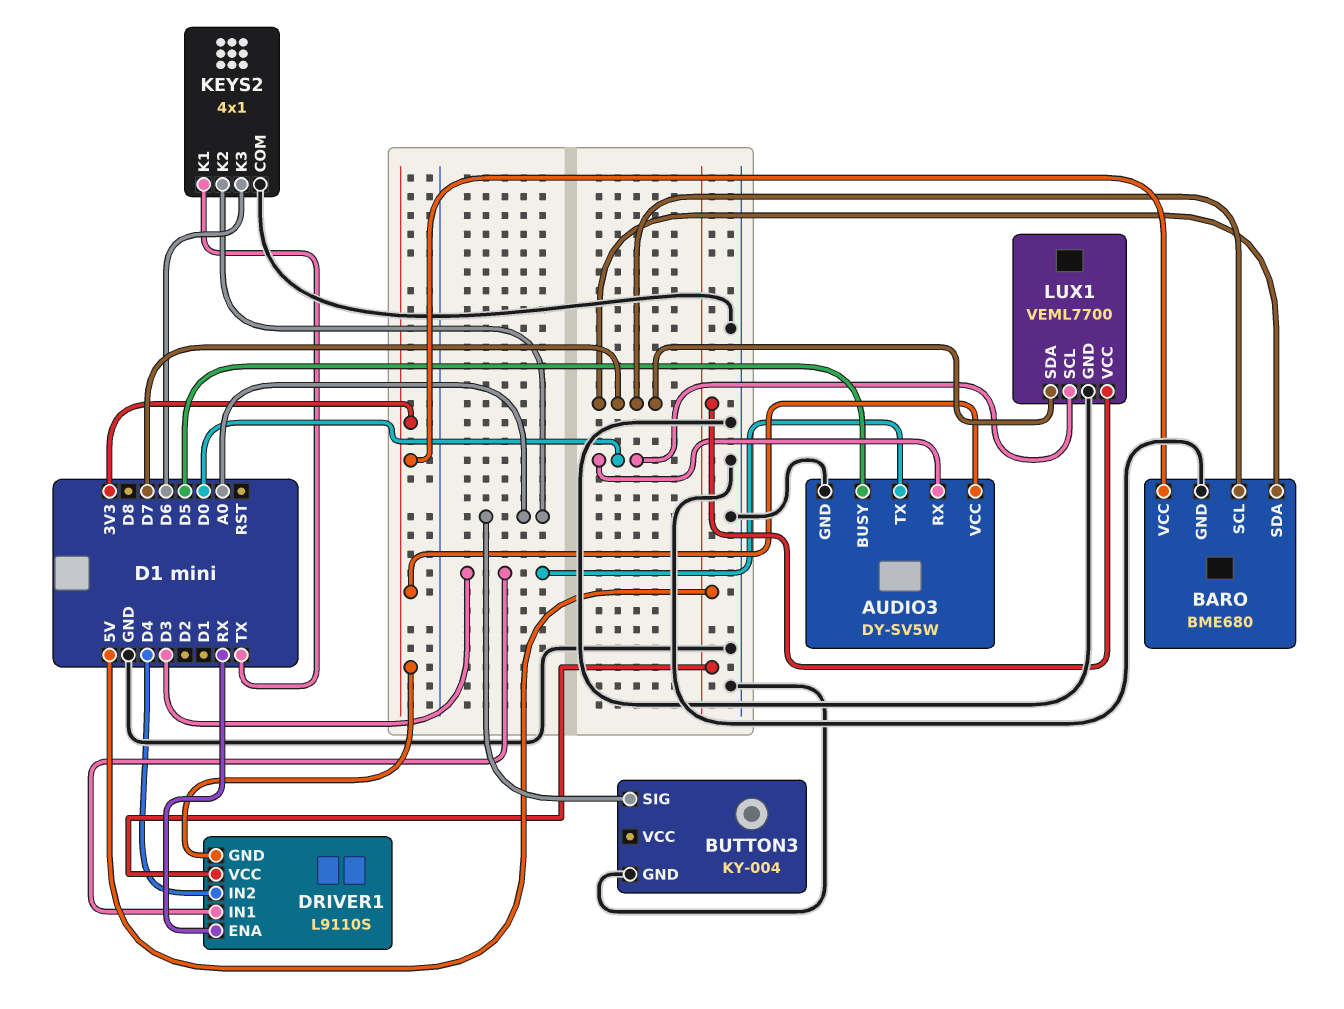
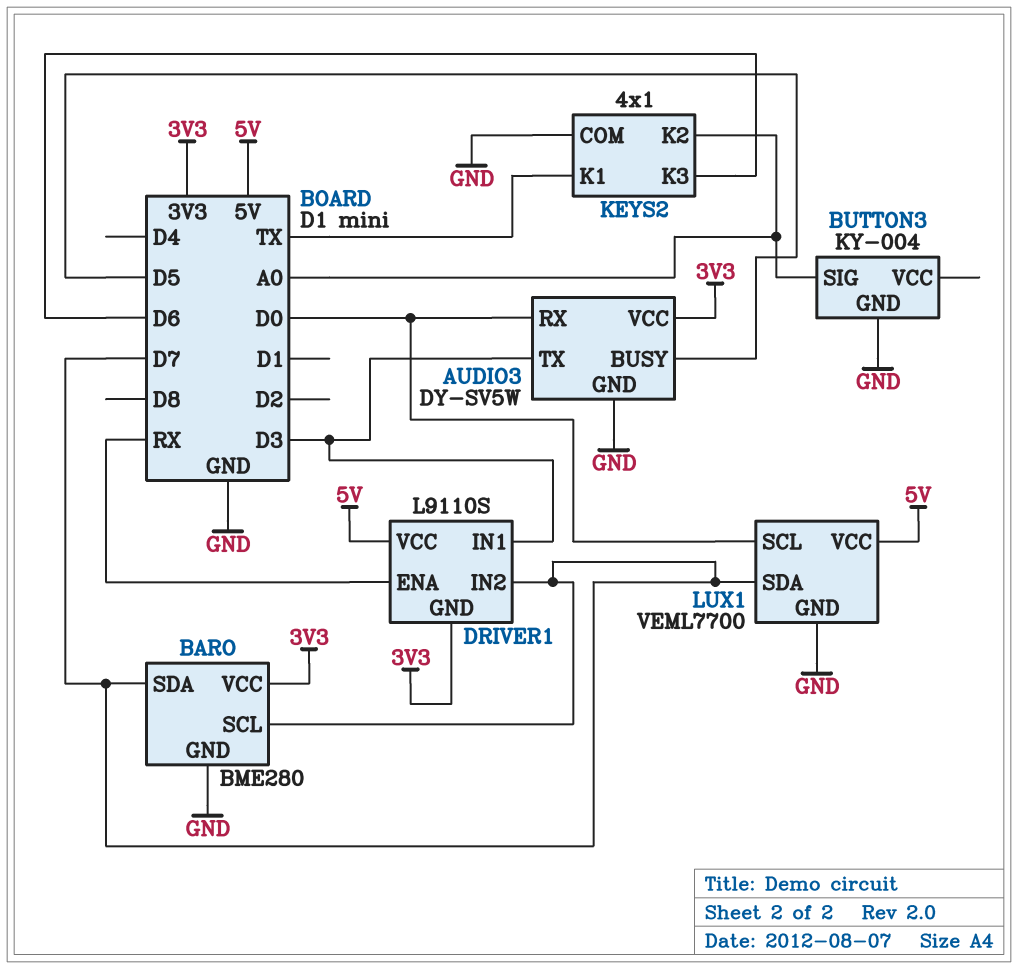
BARO: BME680 -> BME280
DRIVER1 pin IN2: D4 -> D7

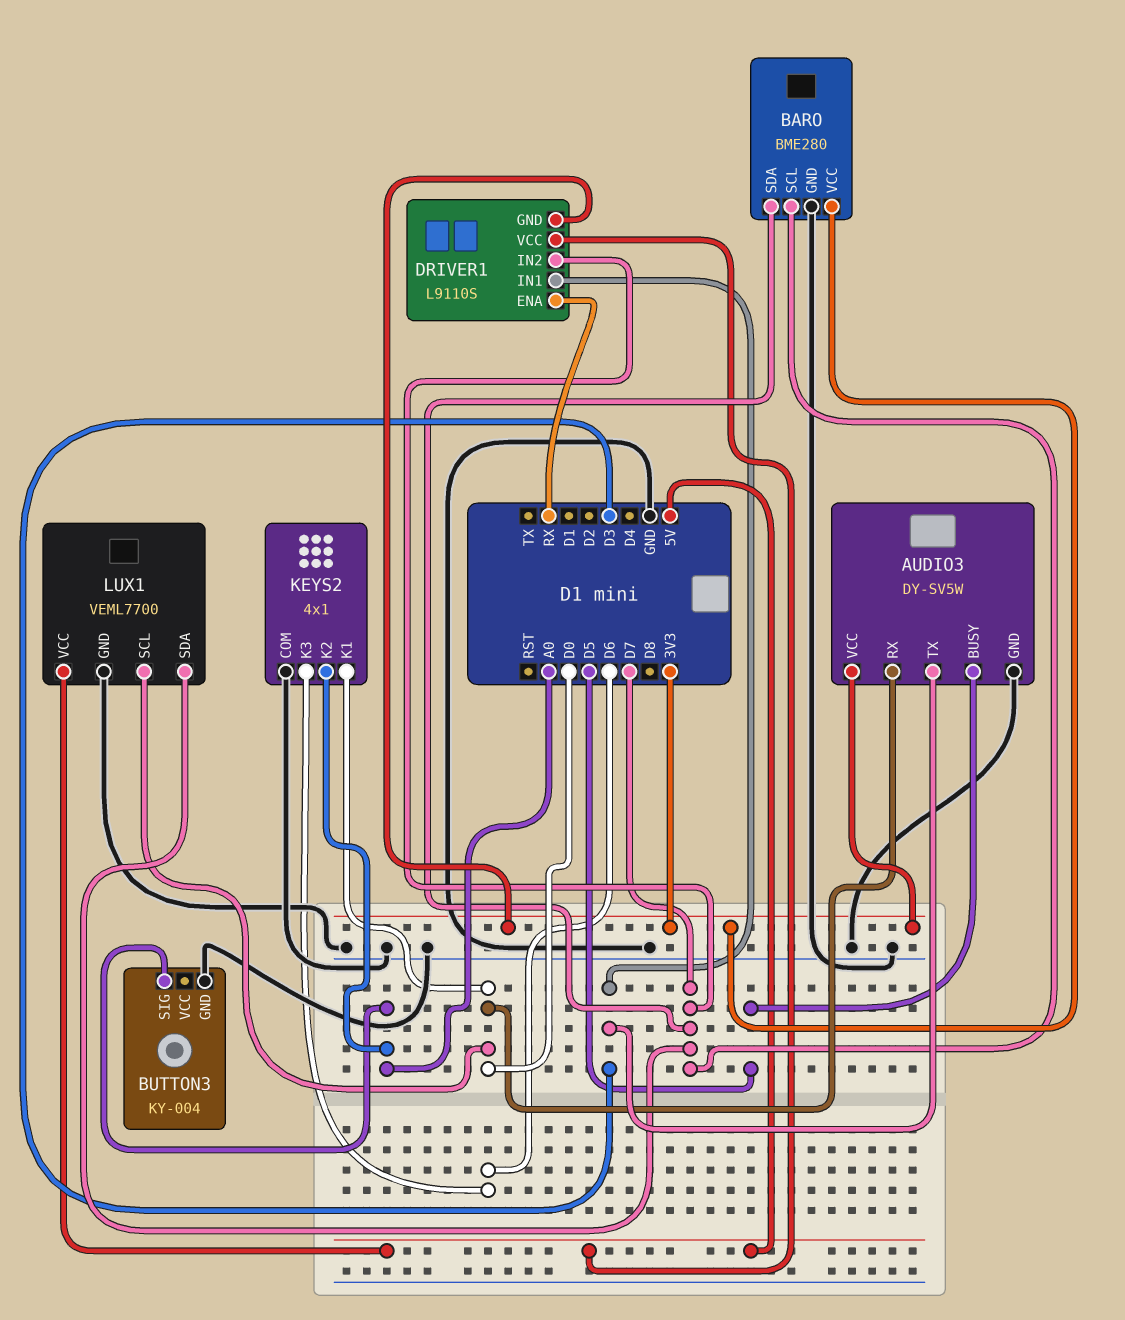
KEYS2 pin K1: TX -> D0

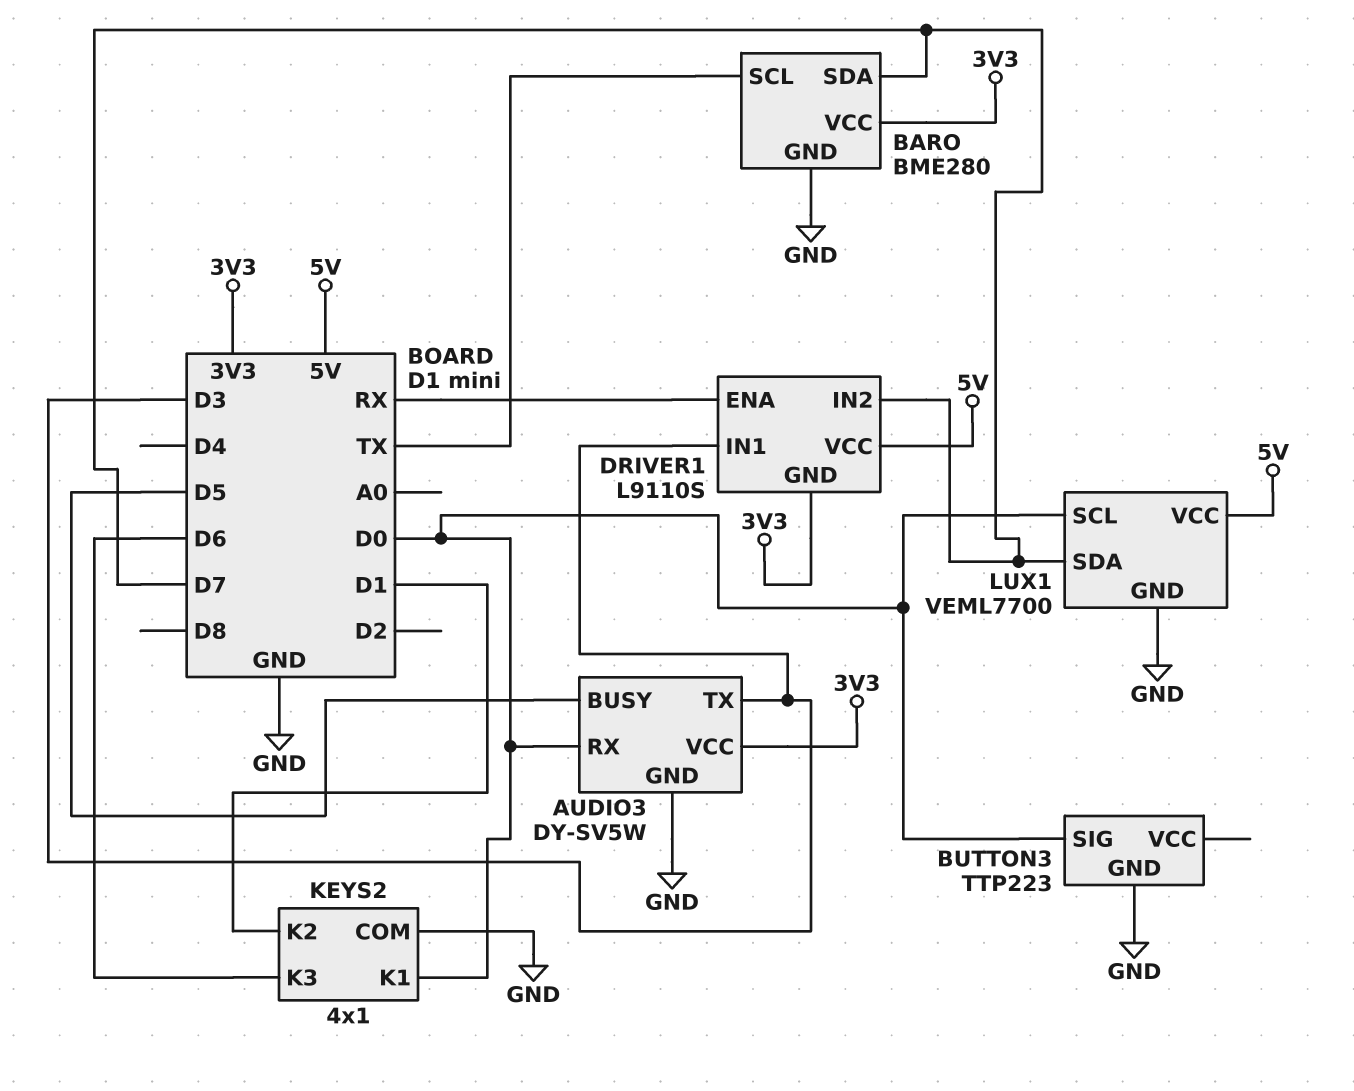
BARO pin SCL: D7 -> TX
BUTTON3: KY-004 -> TTP223
BUTTON3 pin SIG: A0 -> D0
KEYS2 pin K2: A0 -> D1

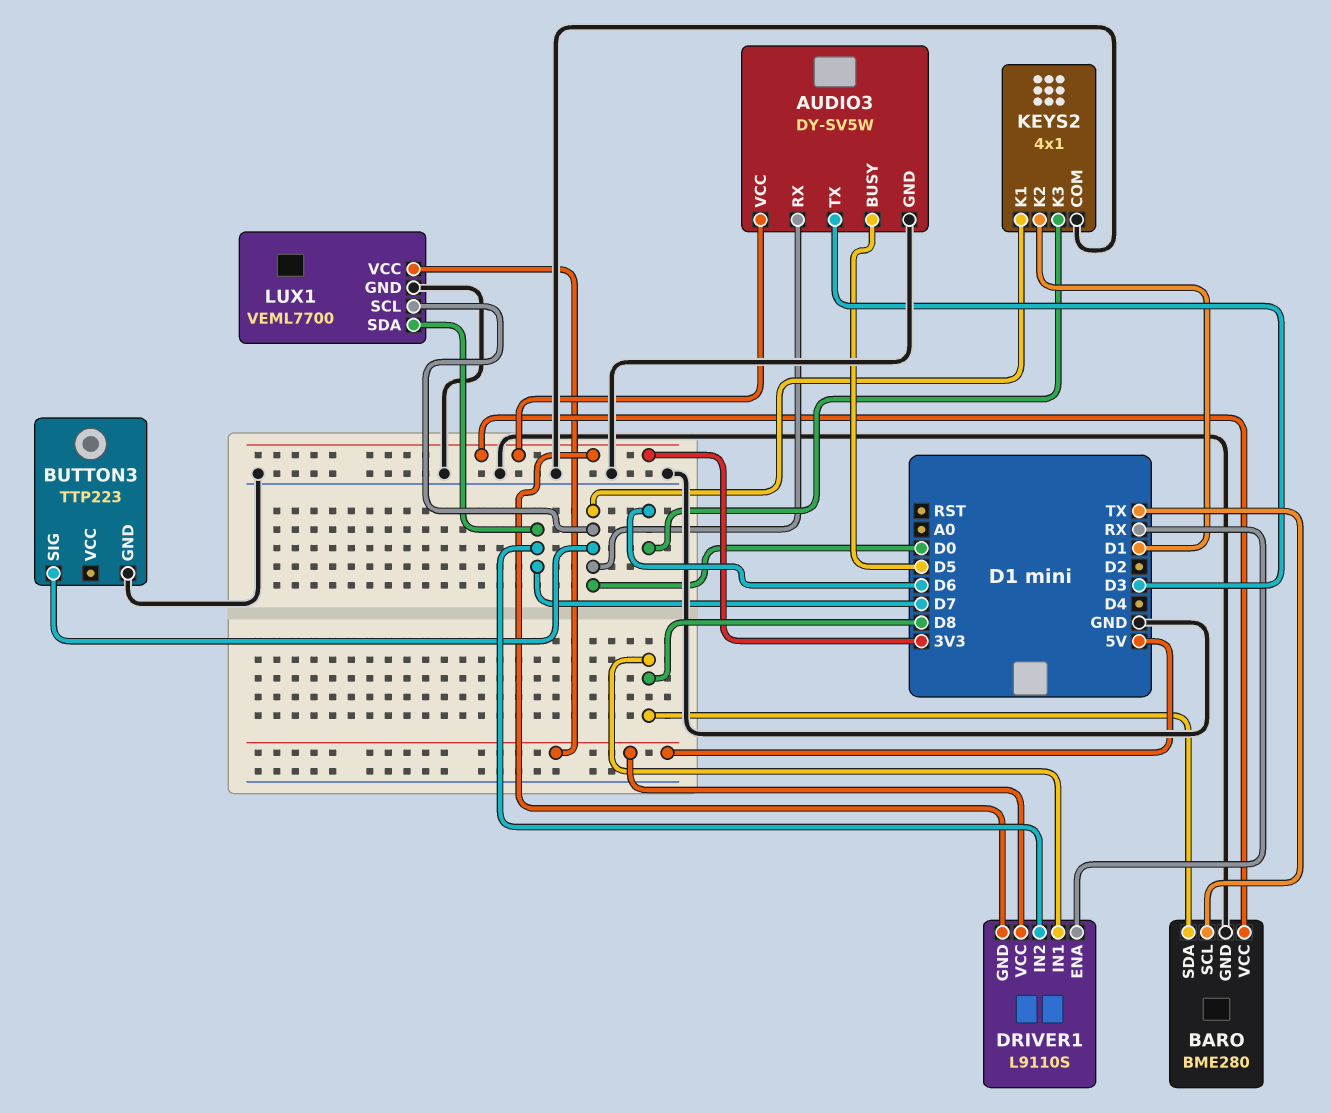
BARO pin SDA: D7 -> D8
DRIVER1 pin IN1: D3 -> D8

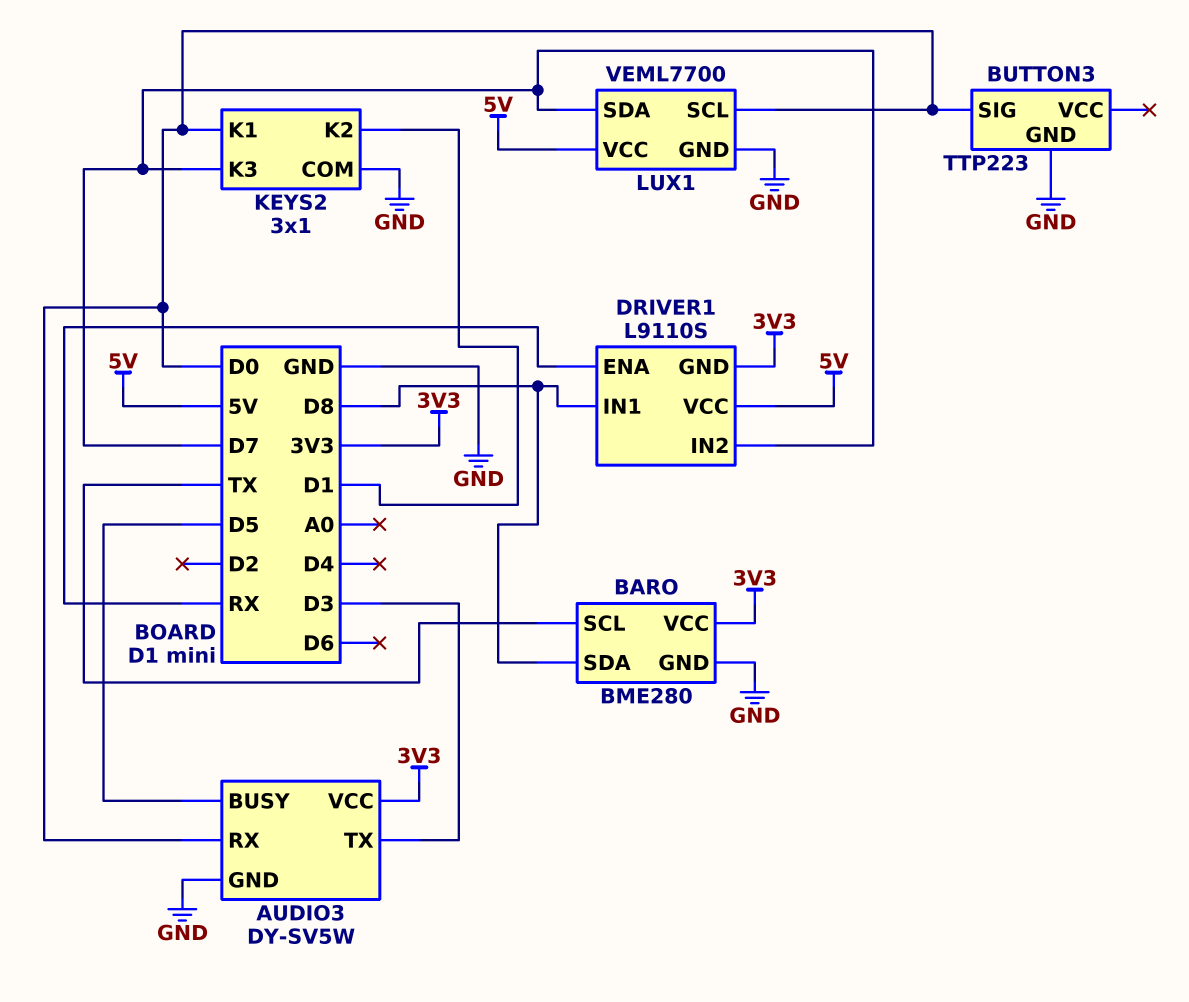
KEYS2: 4x1 -> 3x1
KEYS2 pin K3: D6 -> D7

